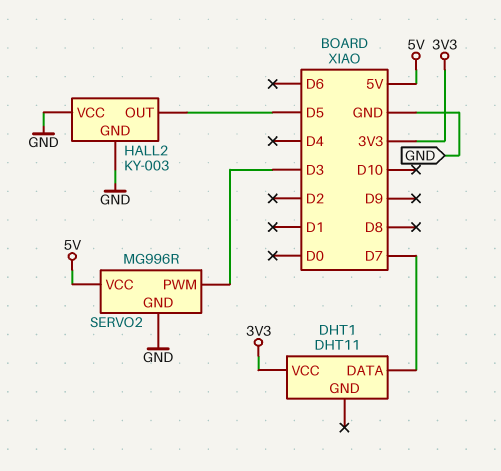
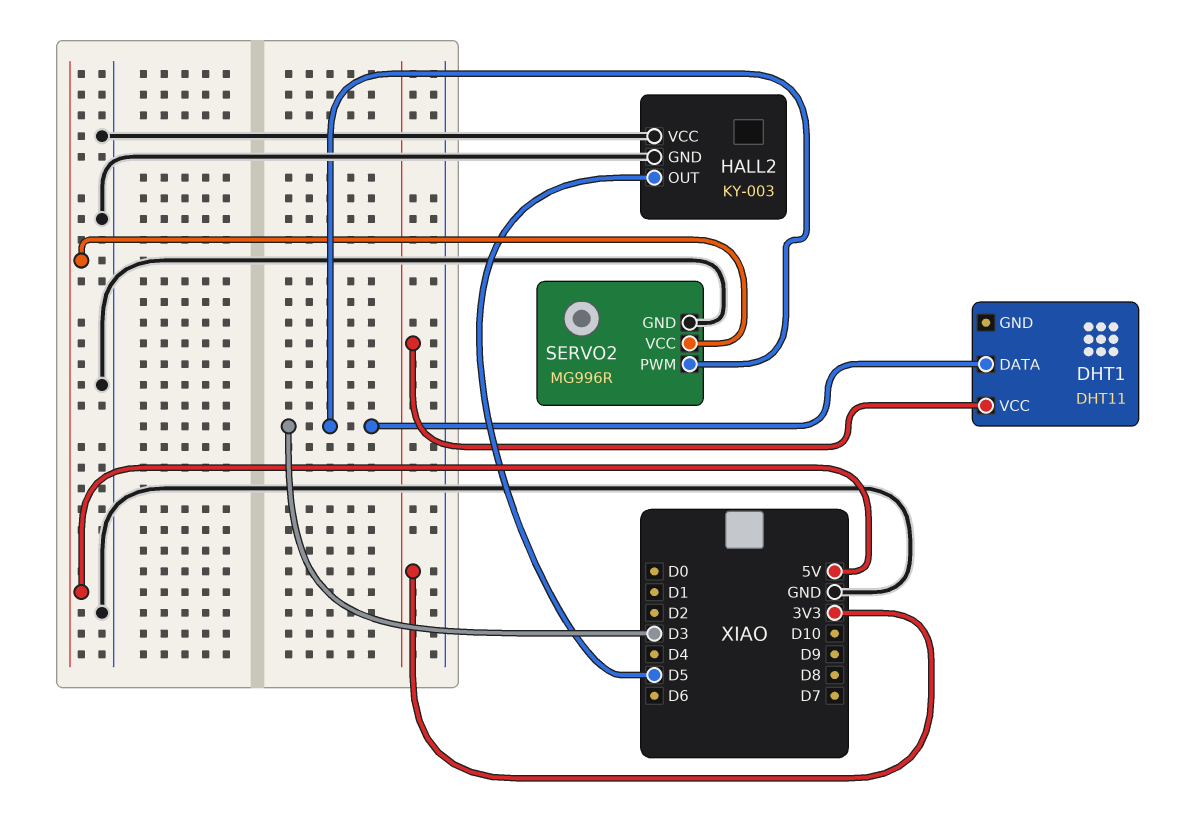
DHT1 pin DATA: D7 -> D3

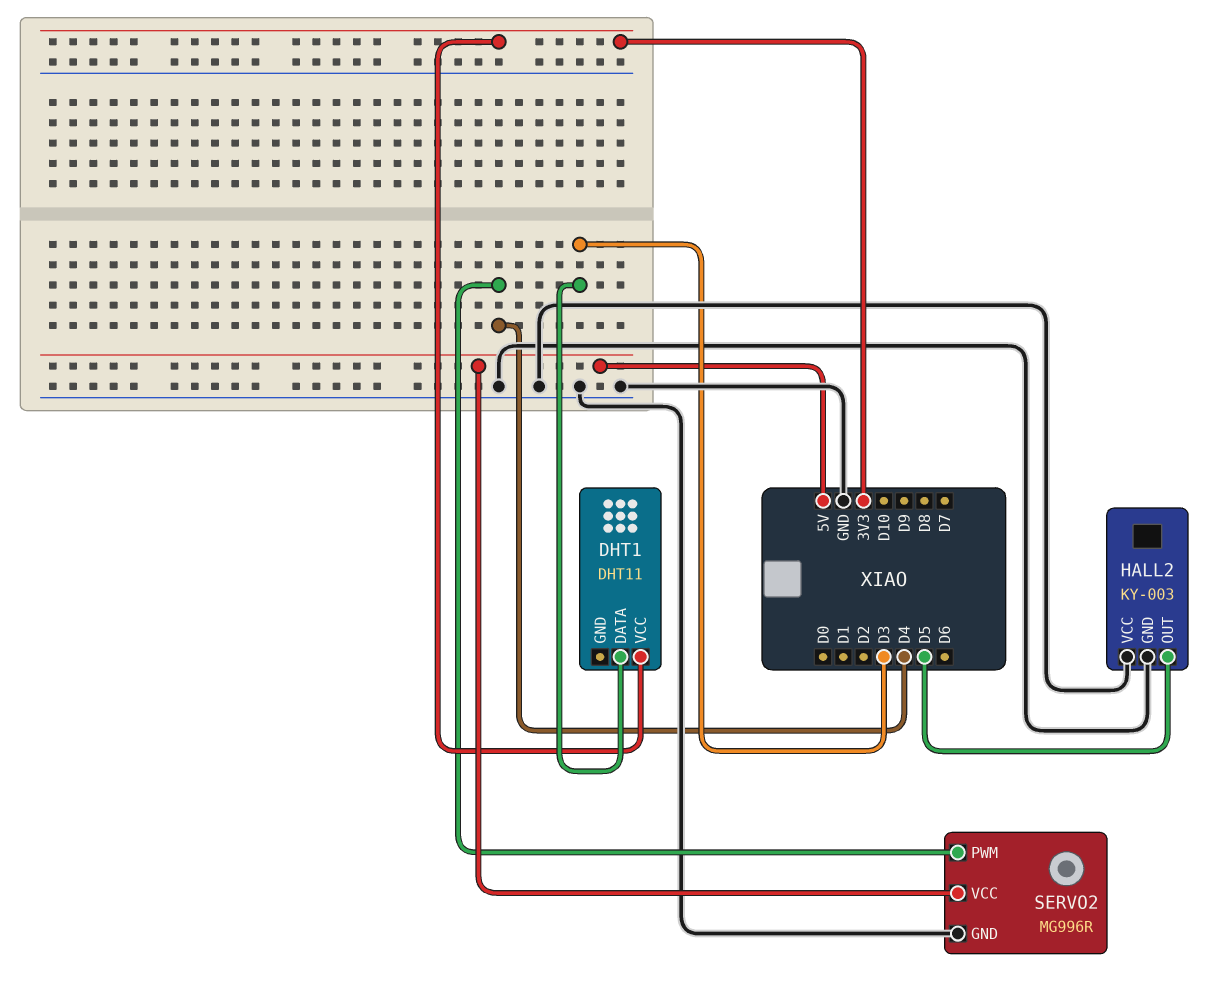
SERVO2 pin PWM: D3 -> D4

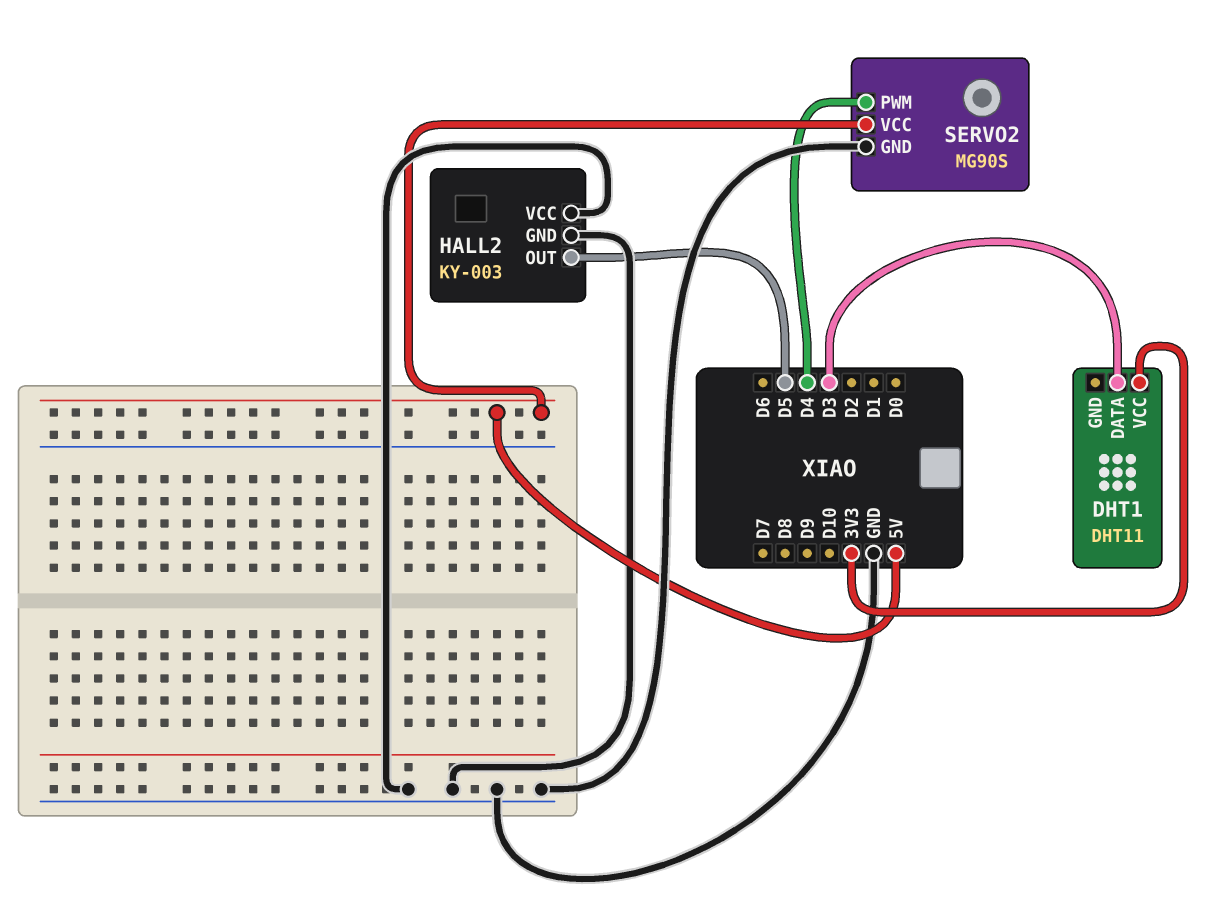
SERVO2: MG996R -> MG90S

